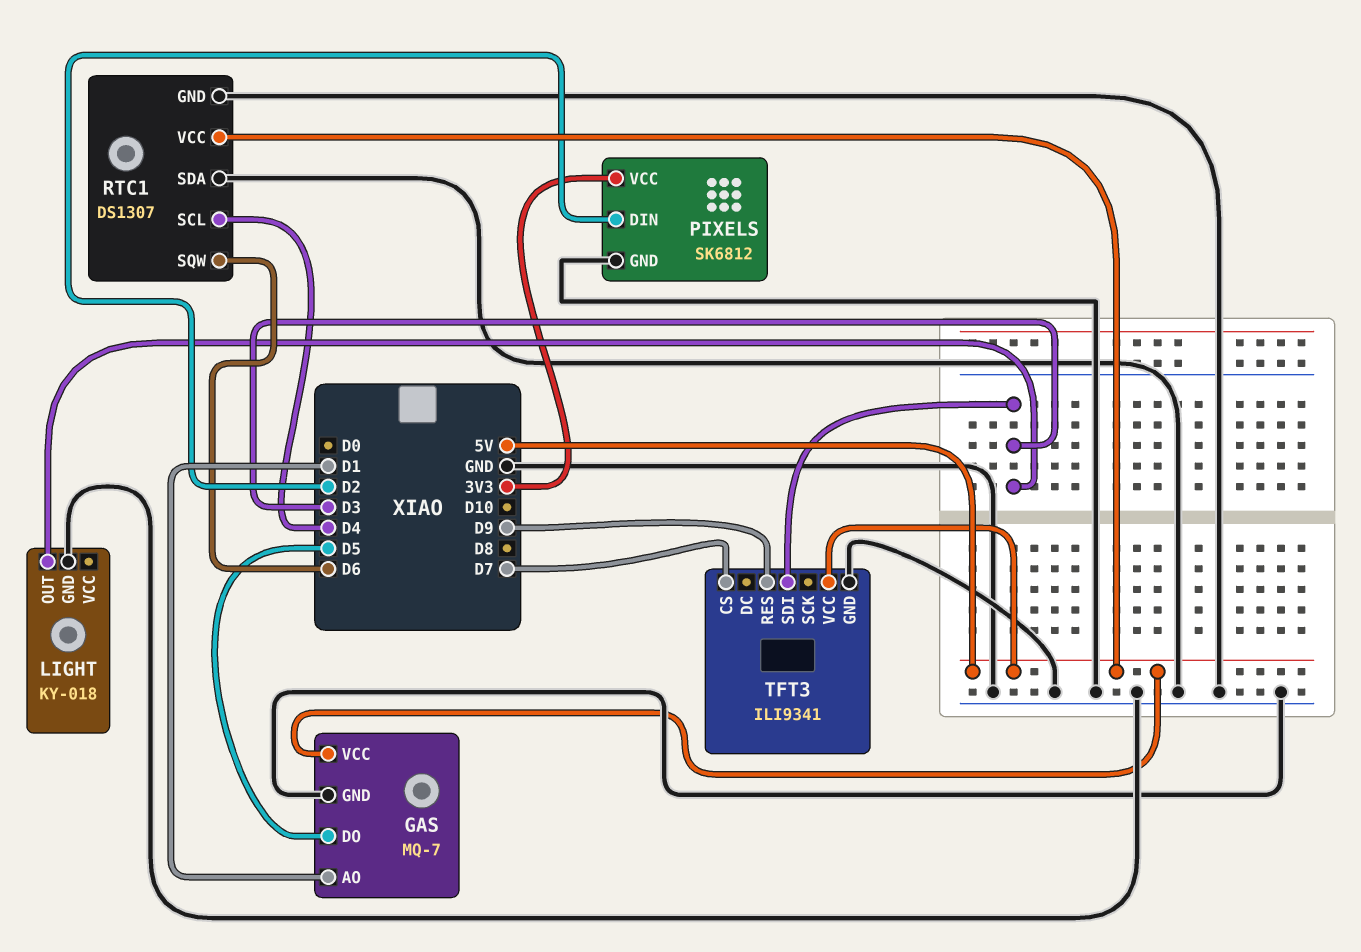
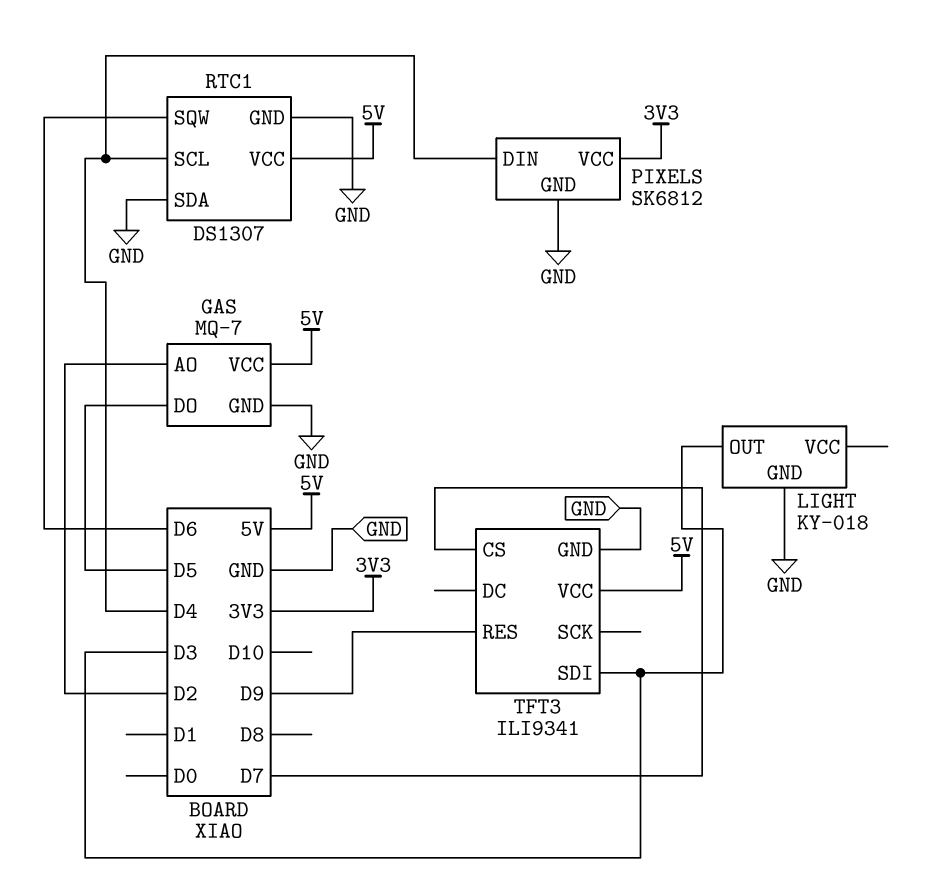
GAS pin AO: D1 -> D2
PIXELS pin DIN: D2 -> D4

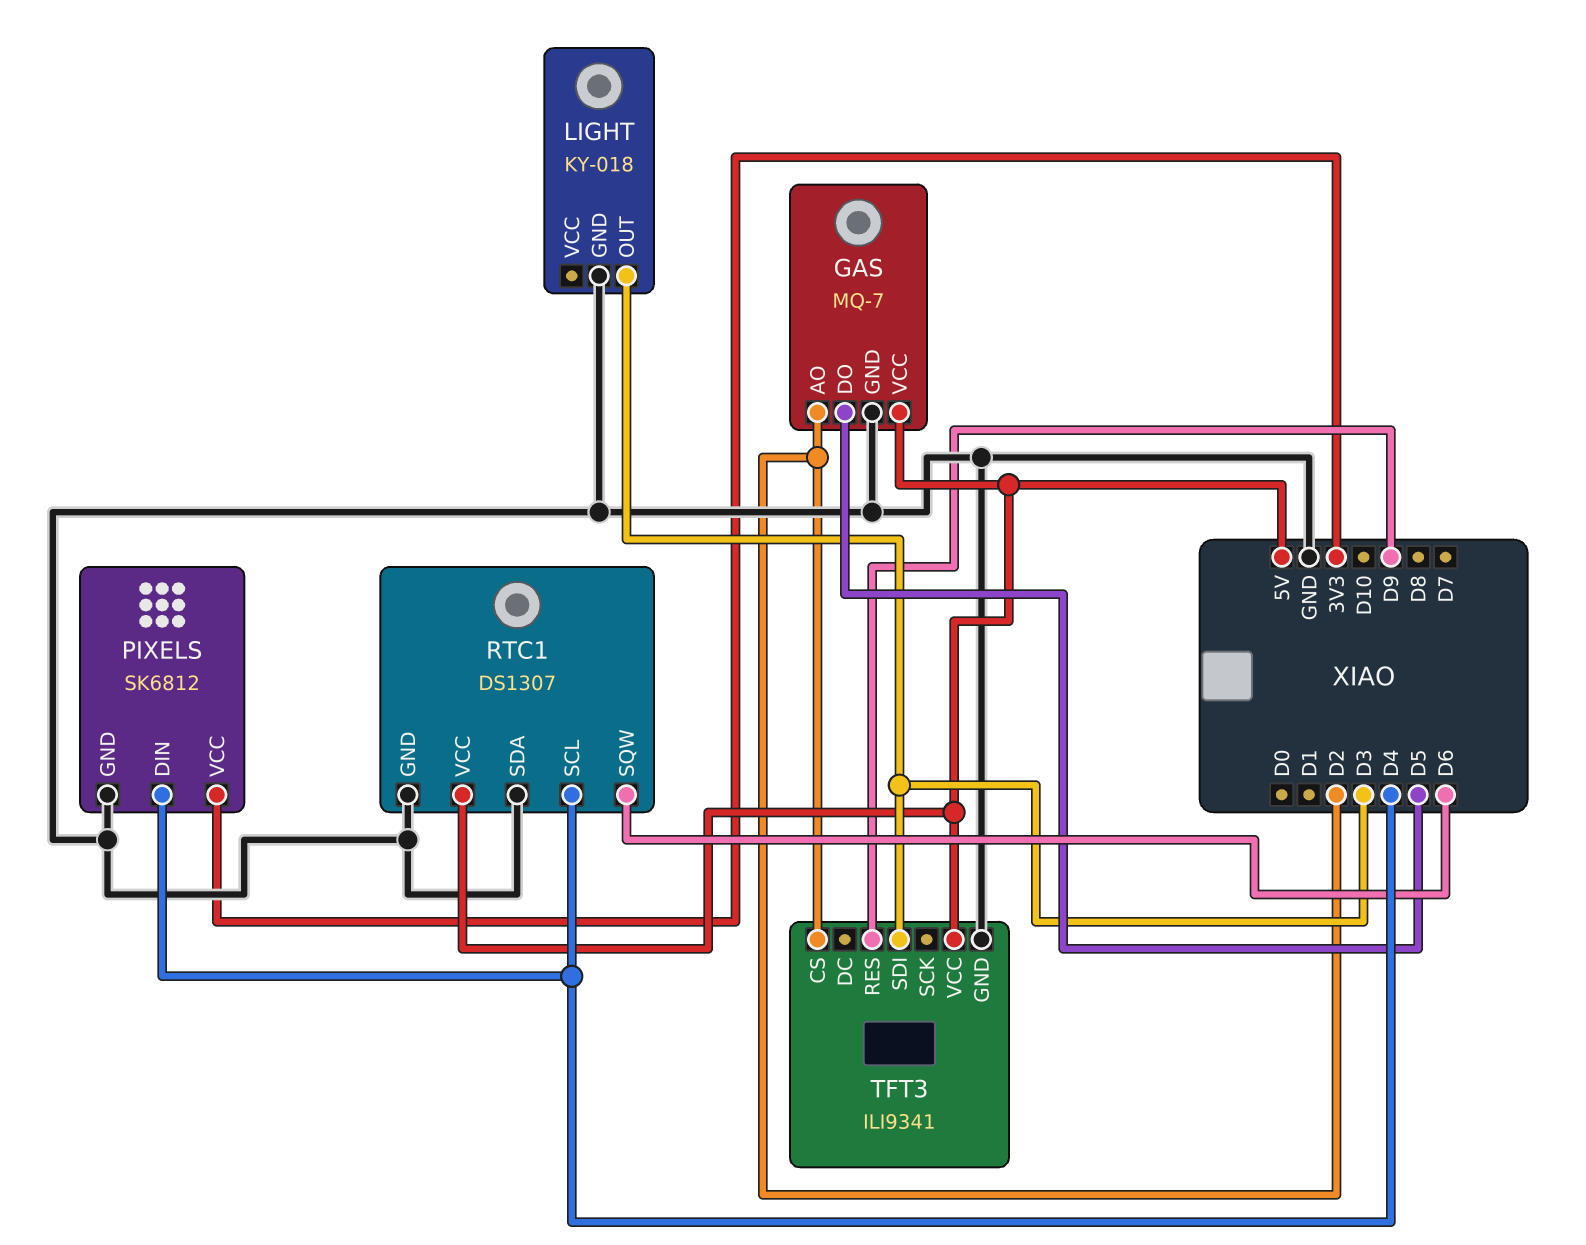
TFT3 pin CS: D7 -> D2

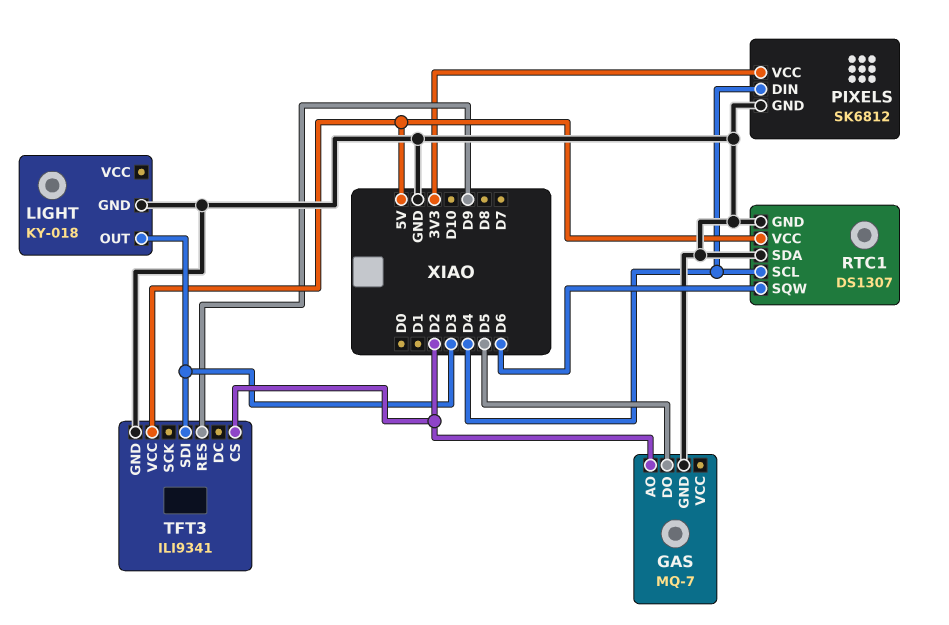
GAS pin VCC: 5V -> none

